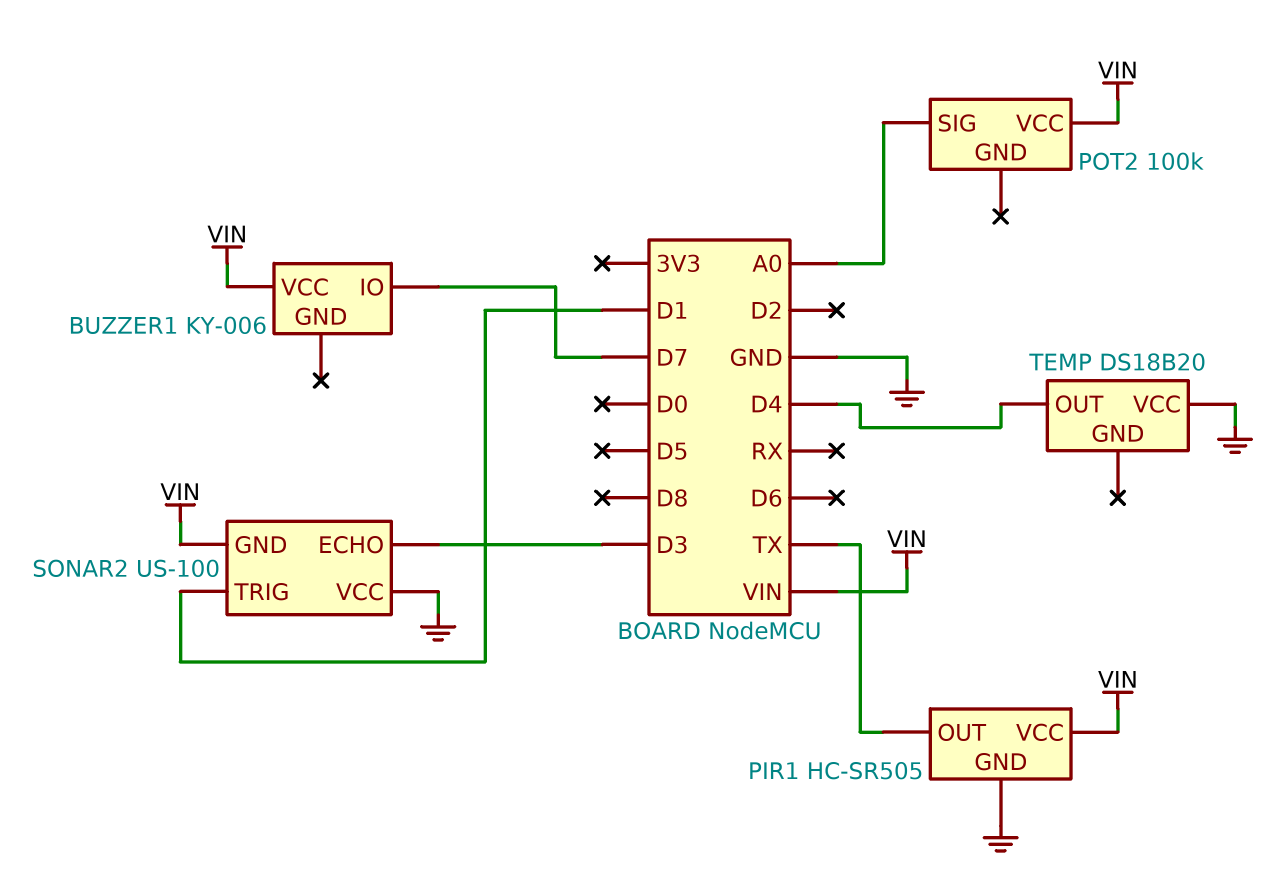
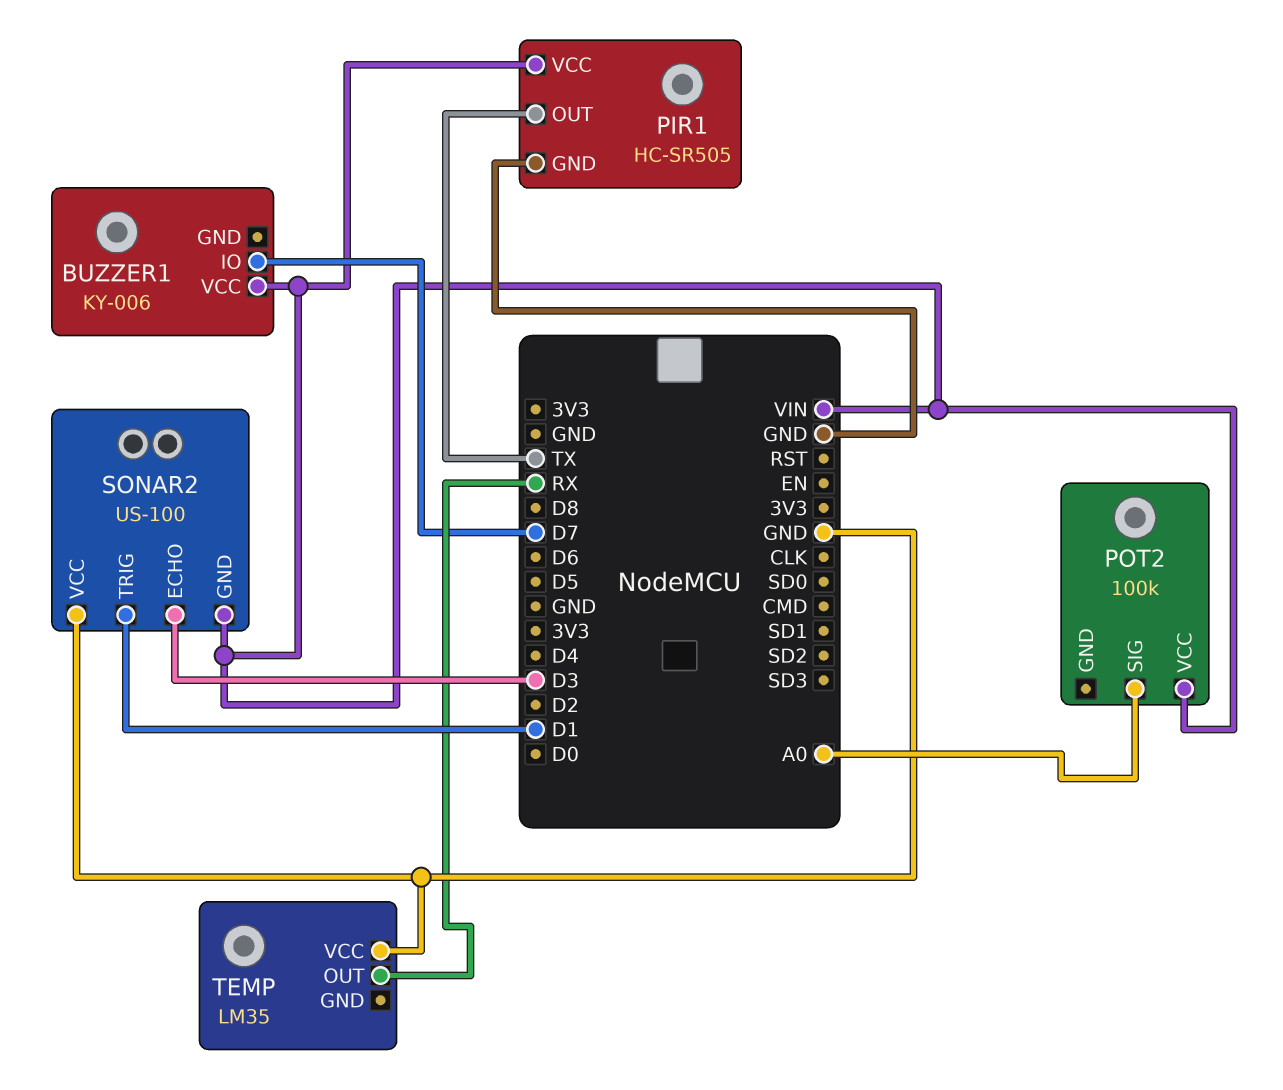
TEMP: DS18B20 -> LM35
TEMP pin OUT: D4 -> RX

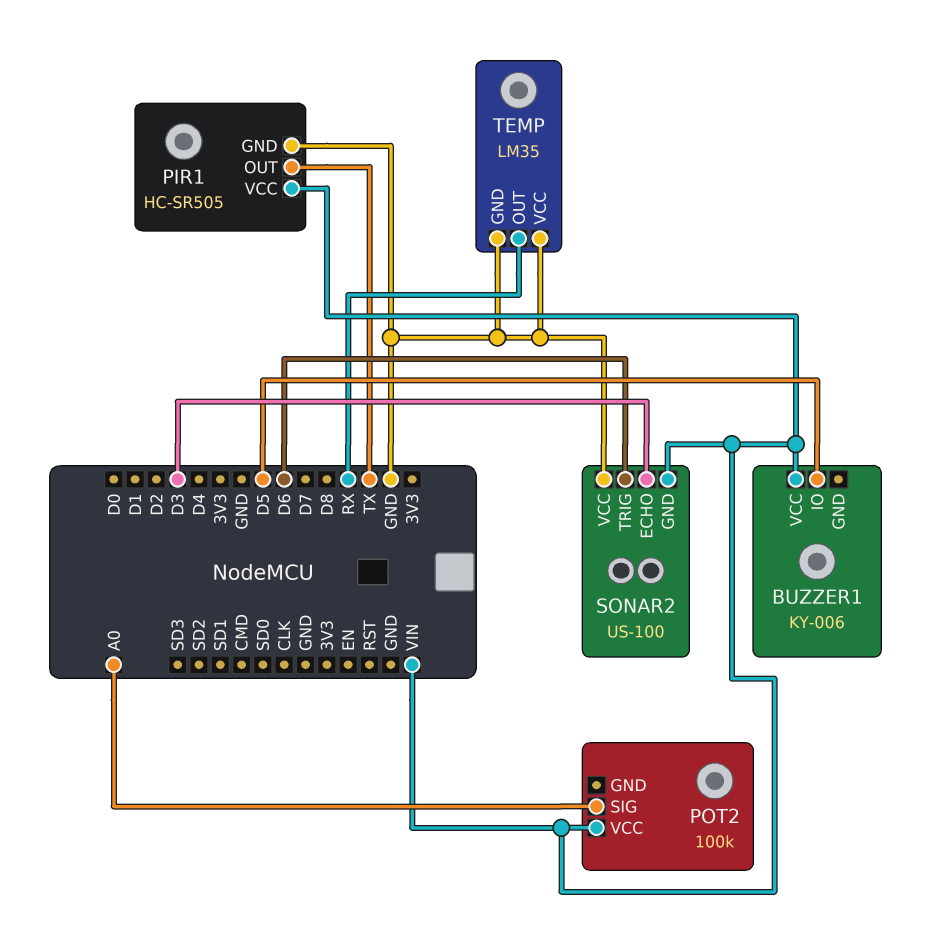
BUZZER1 pin IO: D7 -> D5
SONAR2 pin TRIG: D1 -> D6
TEMP pin GND: none -> GND

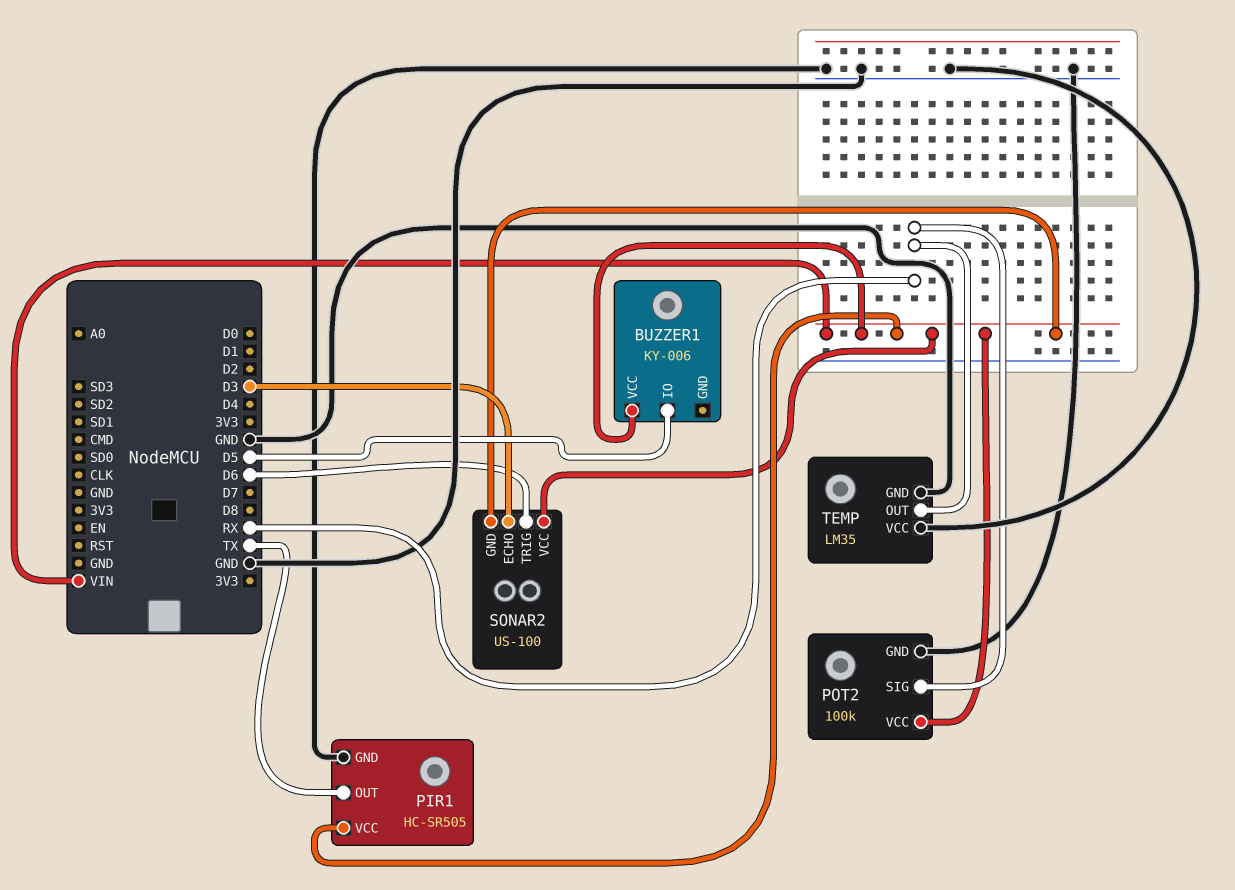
POT2 pin GND: none -> GND
POT2 pin SIG: A0 -> RX
SONAR2 pin VCC: GND -> VIN

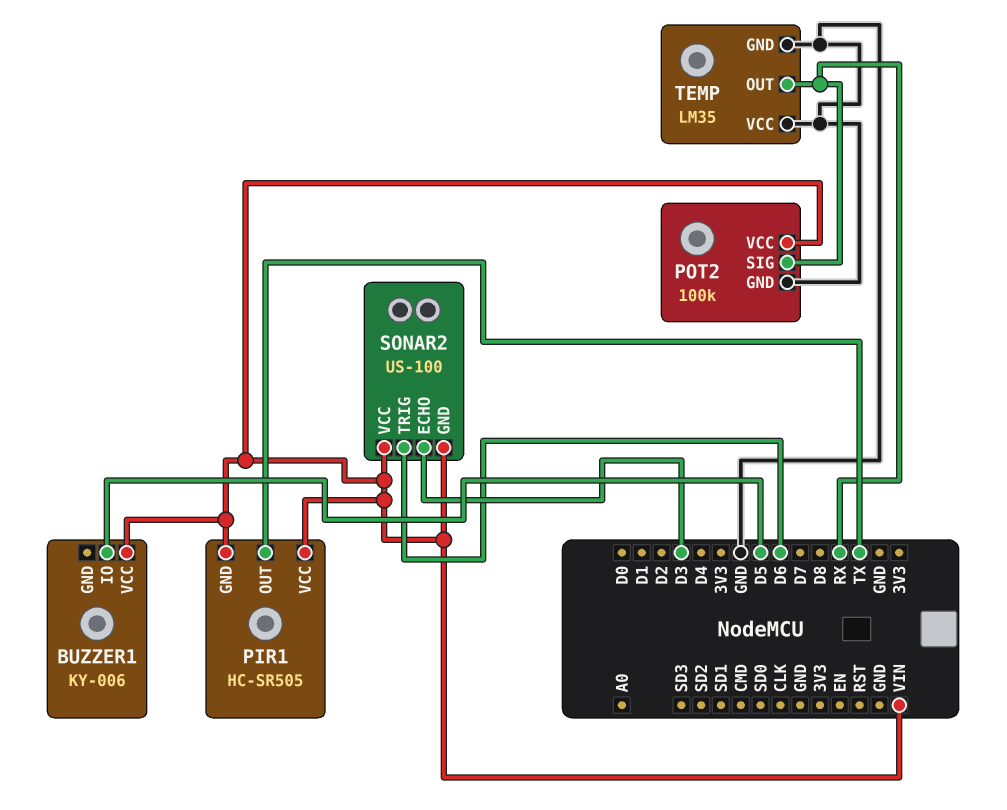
PIR1 pin GND: GND -> VIN

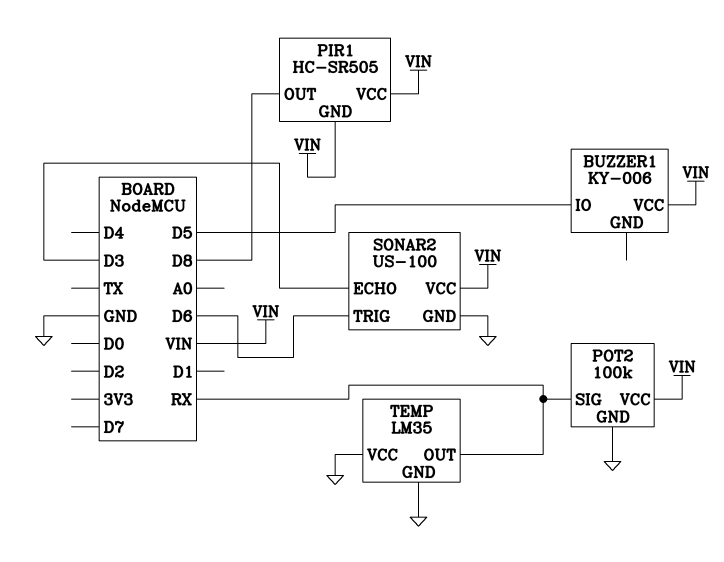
PIR1 pin OUT: TX -> D8
SONAR2 pin GND: VIN -> GND

